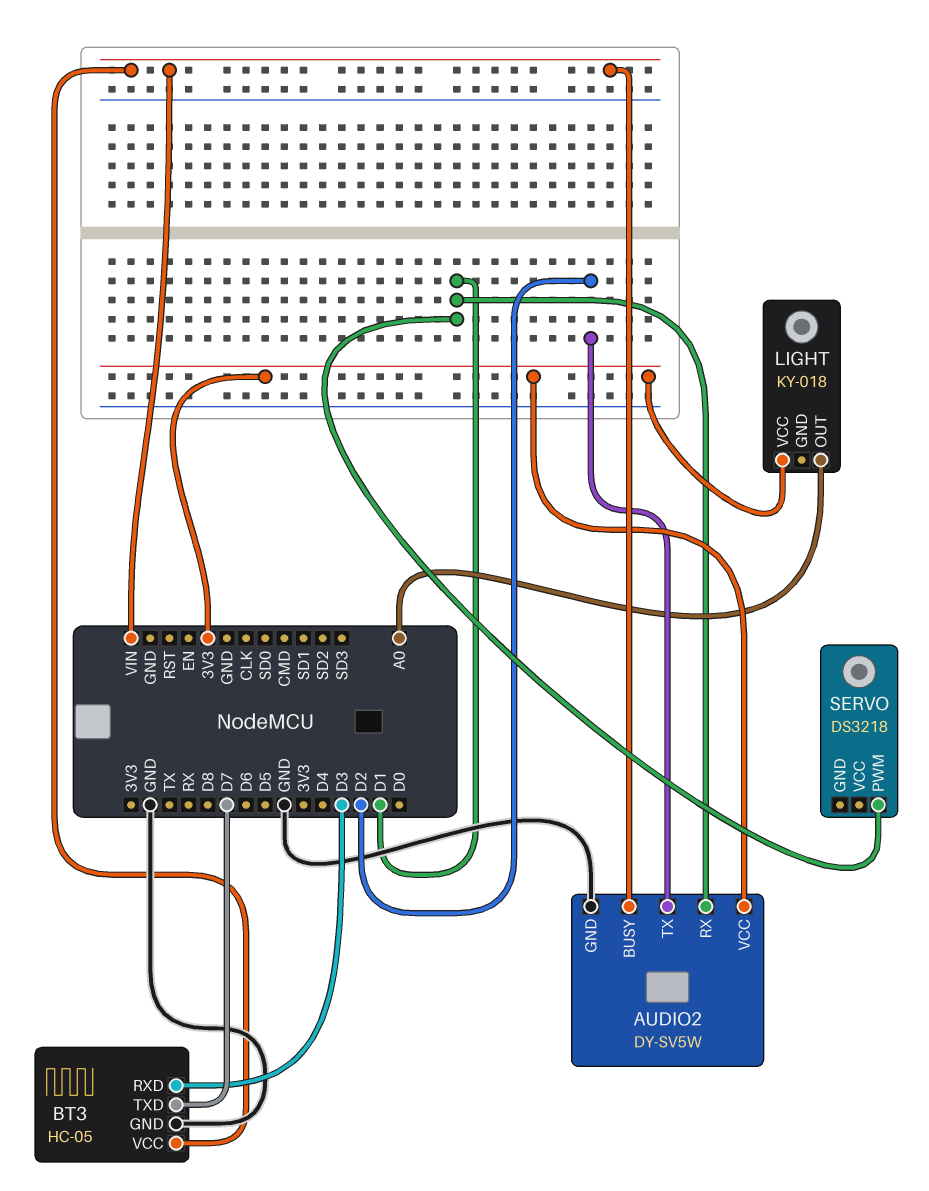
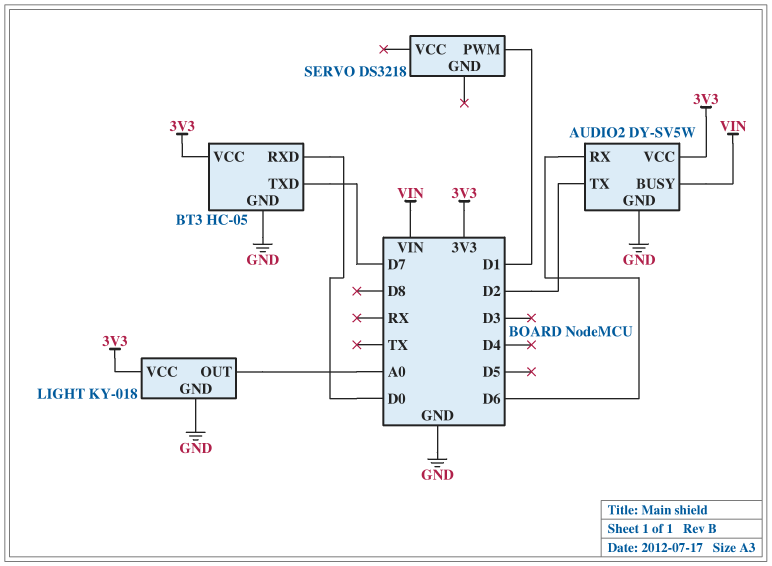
AUDIO2 pin RX: D1 -> D6
BT3 pin RXD: D3 -> D0
BT3 pin VCC: VIN -> 3V3
LIGHT pin GND: none -> GND

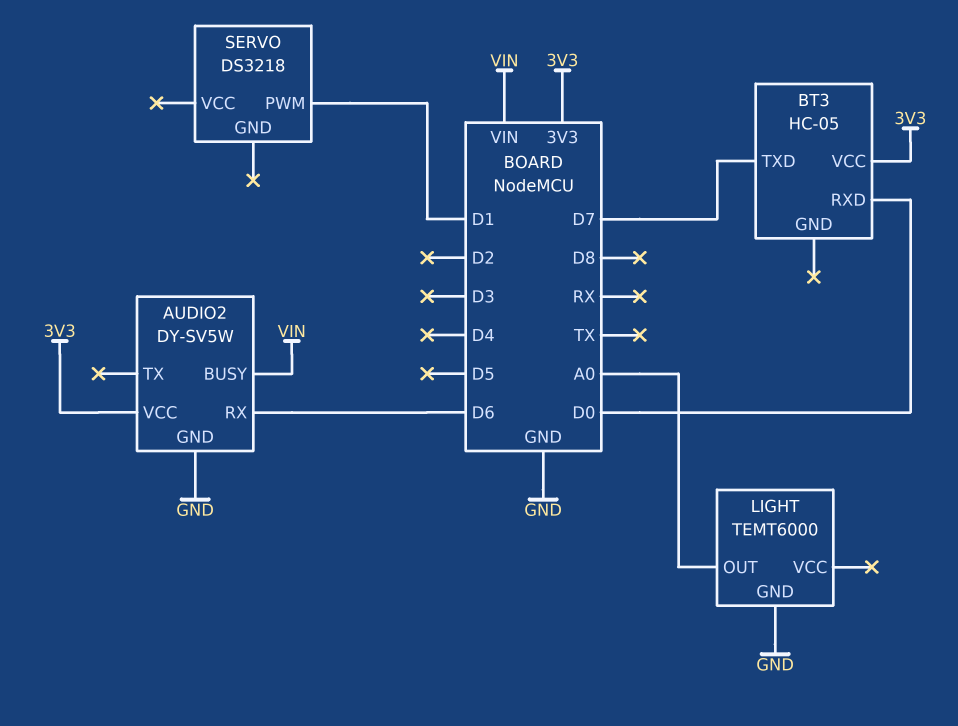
AUDIO2 pin TX: D2 -> none
BT3 pin GND: GND -> none
LIGHT: KY-018 -> TEMT6000
LIGHT pin VCC: 3V3 -> none

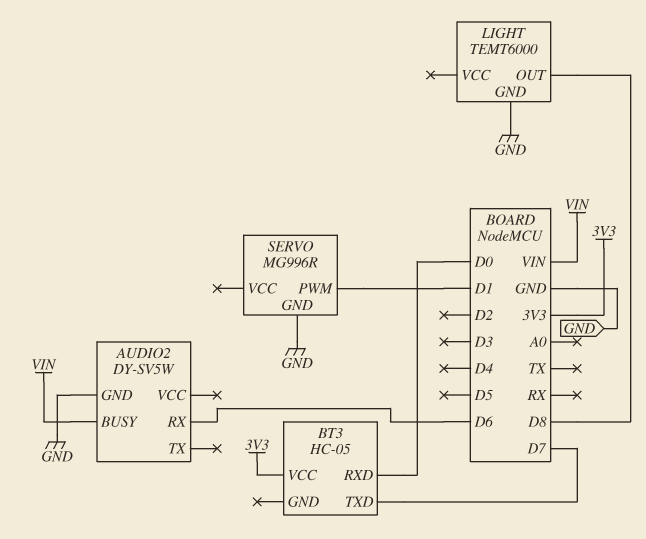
AUDIO2 pin VCC: 3V3 -> none
LIGHT pin OUT: A0 -> D8
SERVO: DS3218 -> MG996R
SERVO pin GND: none -> GND

